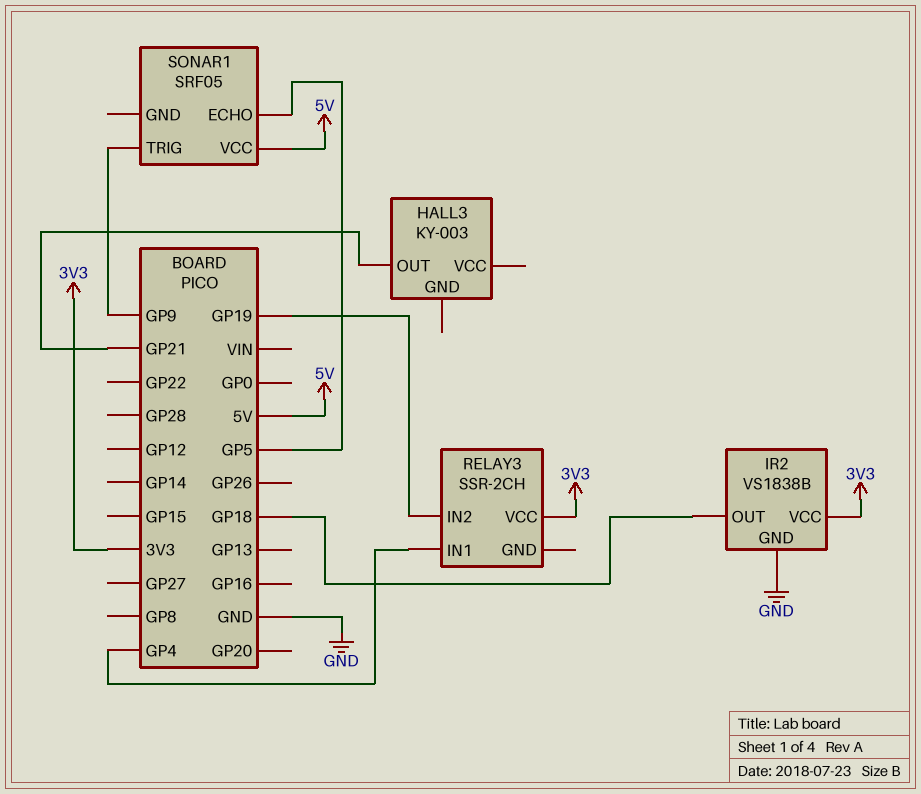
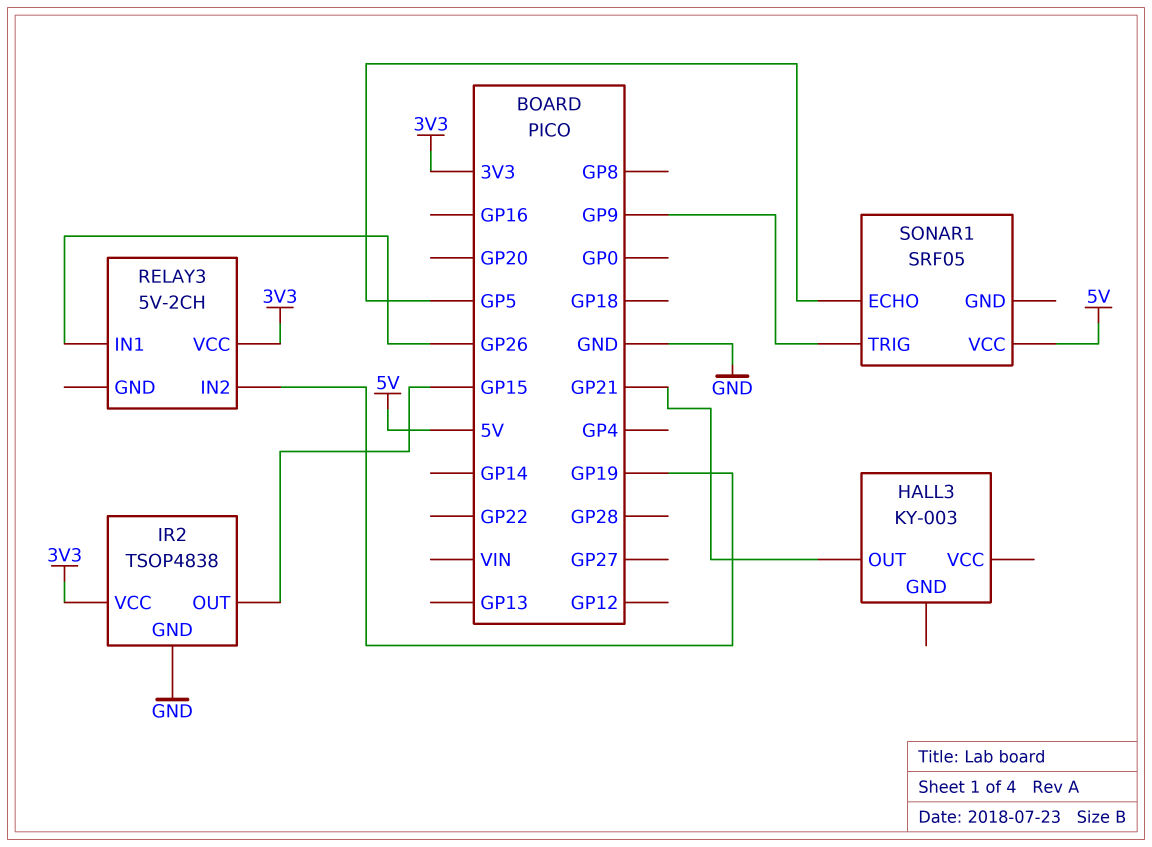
IR2: VS1838B -> TSOP4838
IR2 pin OUT: GP18 -> GP15
RELAY3: SSR-2CH -> 5V-2CH
RELAY3 pin IN1: GP4 -> GP26

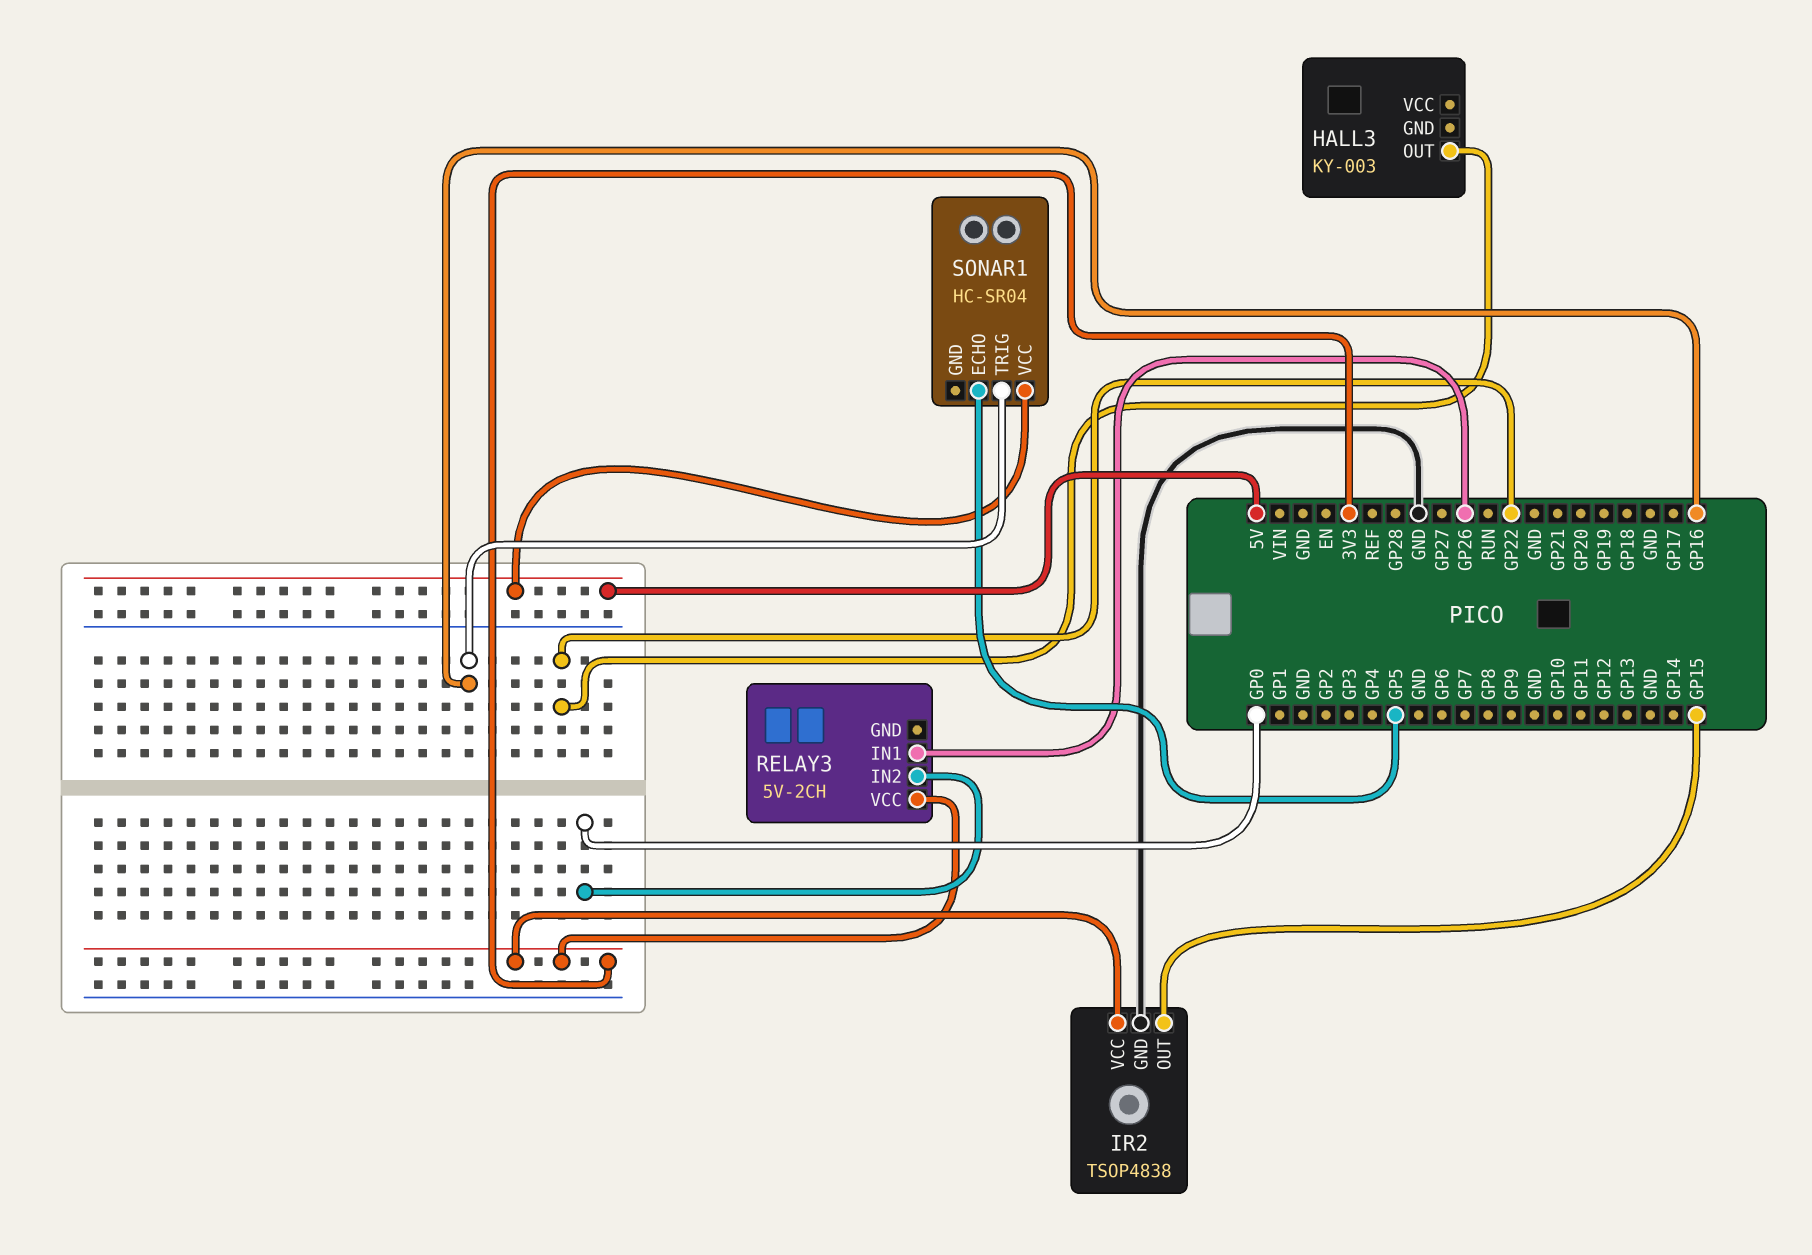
HALL3 pin OUT: GP21 -> GP22
RELAY3 pin IN2: GP19 -> GP0
SONAR1: SRF05 -> HC-SR04
SONAR1 pin TRIG: GP9 -> GP16

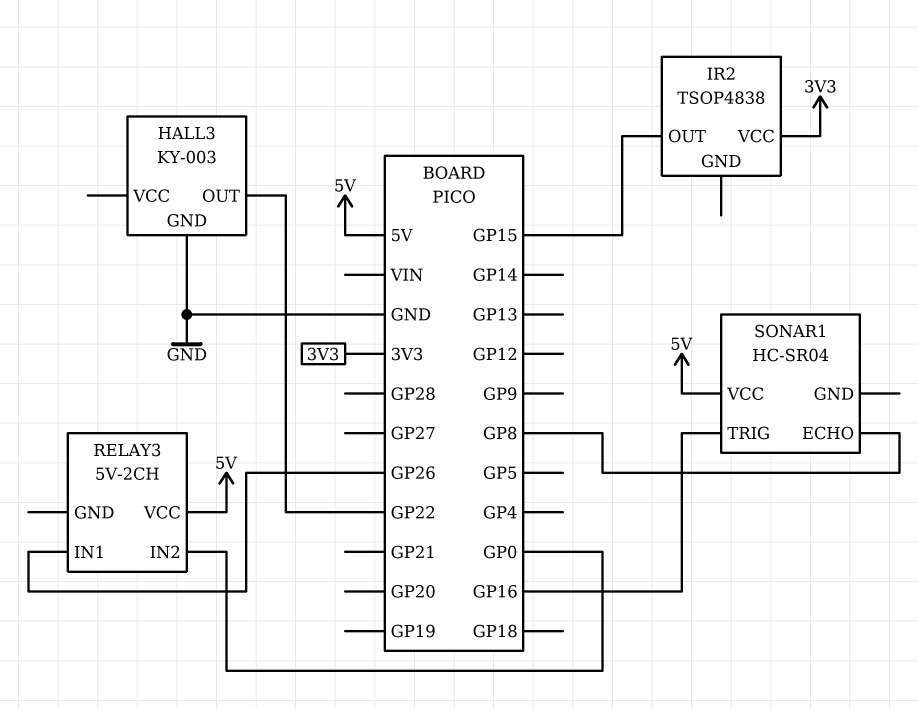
HALL3 pin GND: none -> GND
IR2 pin GND: GND -> none
RELAY3 pin VCC: 3V3 -> 5V
SONAR1 pin ECHO: GP5 -> GP8

